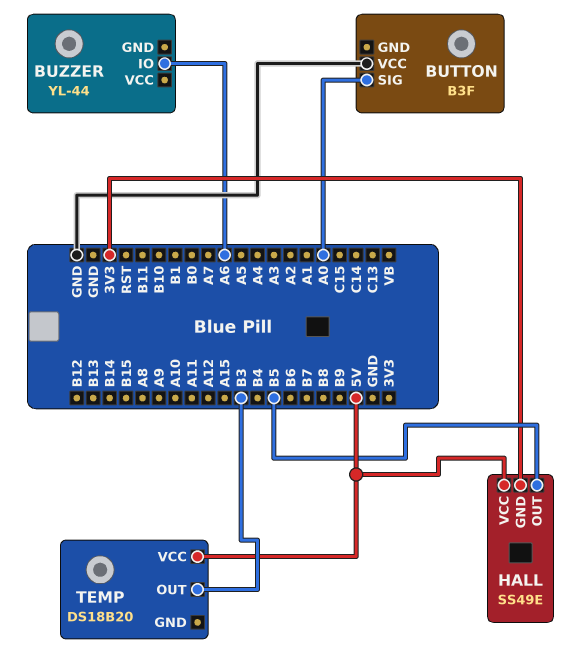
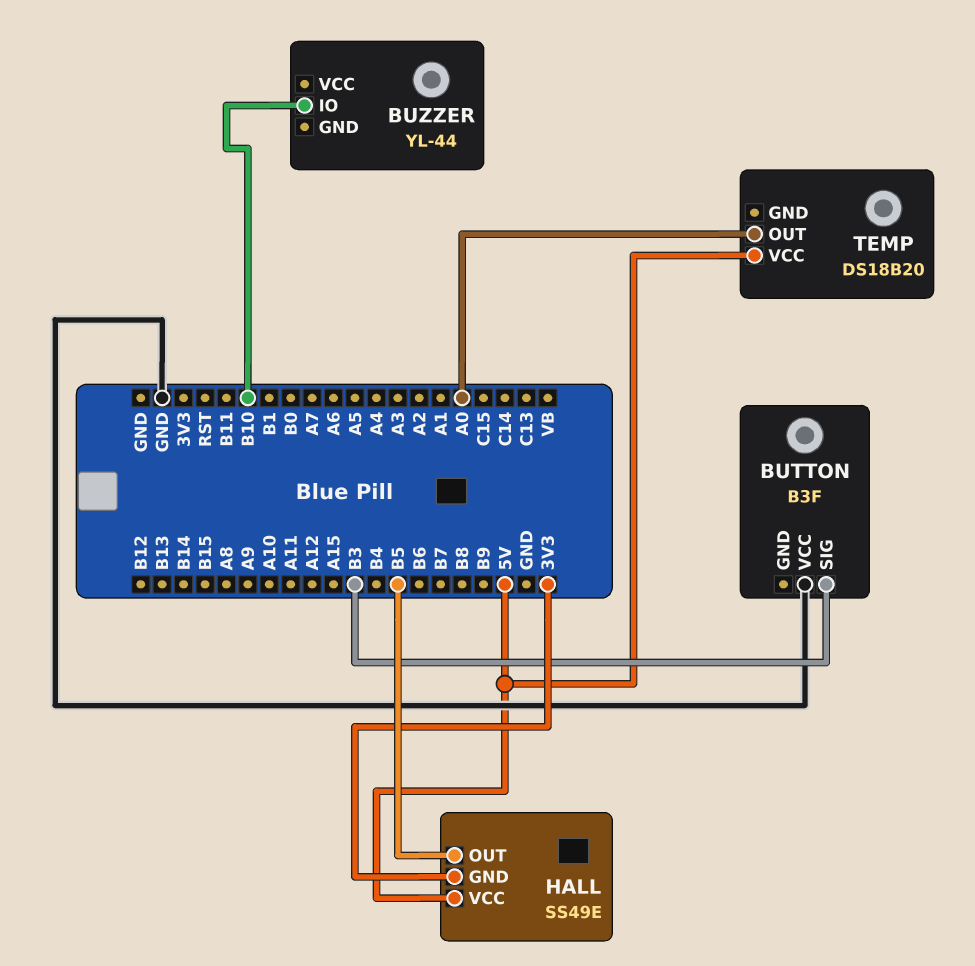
BUTTON pin SIG: A0 -> B3
BUZZER pin IO: A6 -> B10
TEMP pin OUT: B3 -> A0

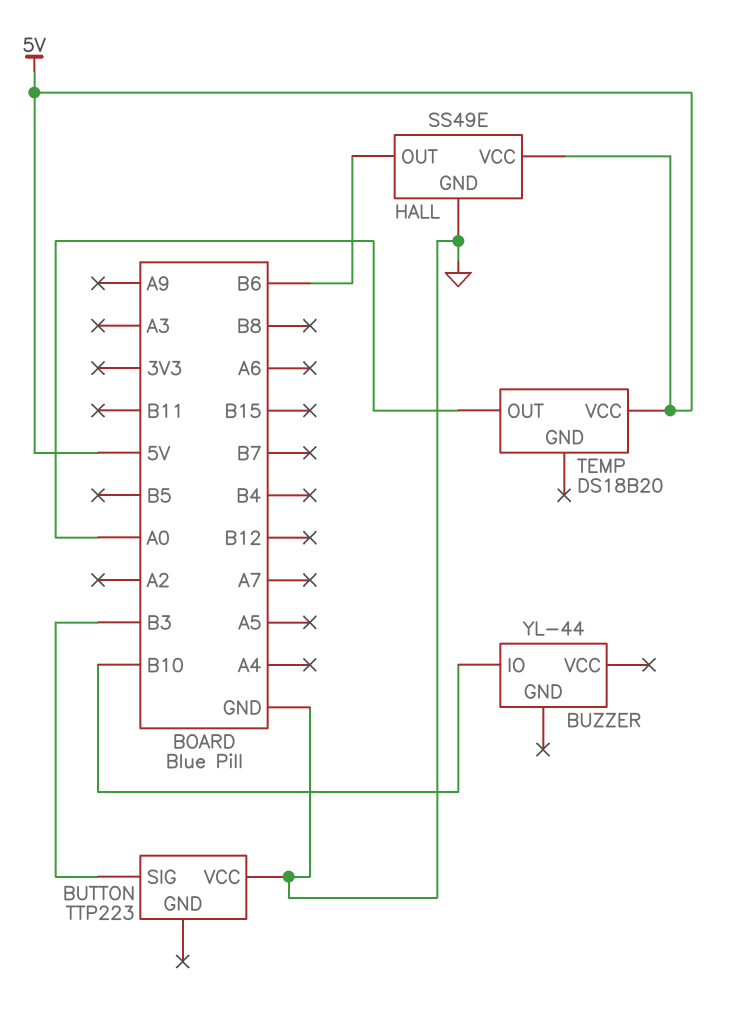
BUTTON: B3F -> TTP223
HALL pin GND: 3V3 -> GND
HALL pin OUT: B5 -> B6

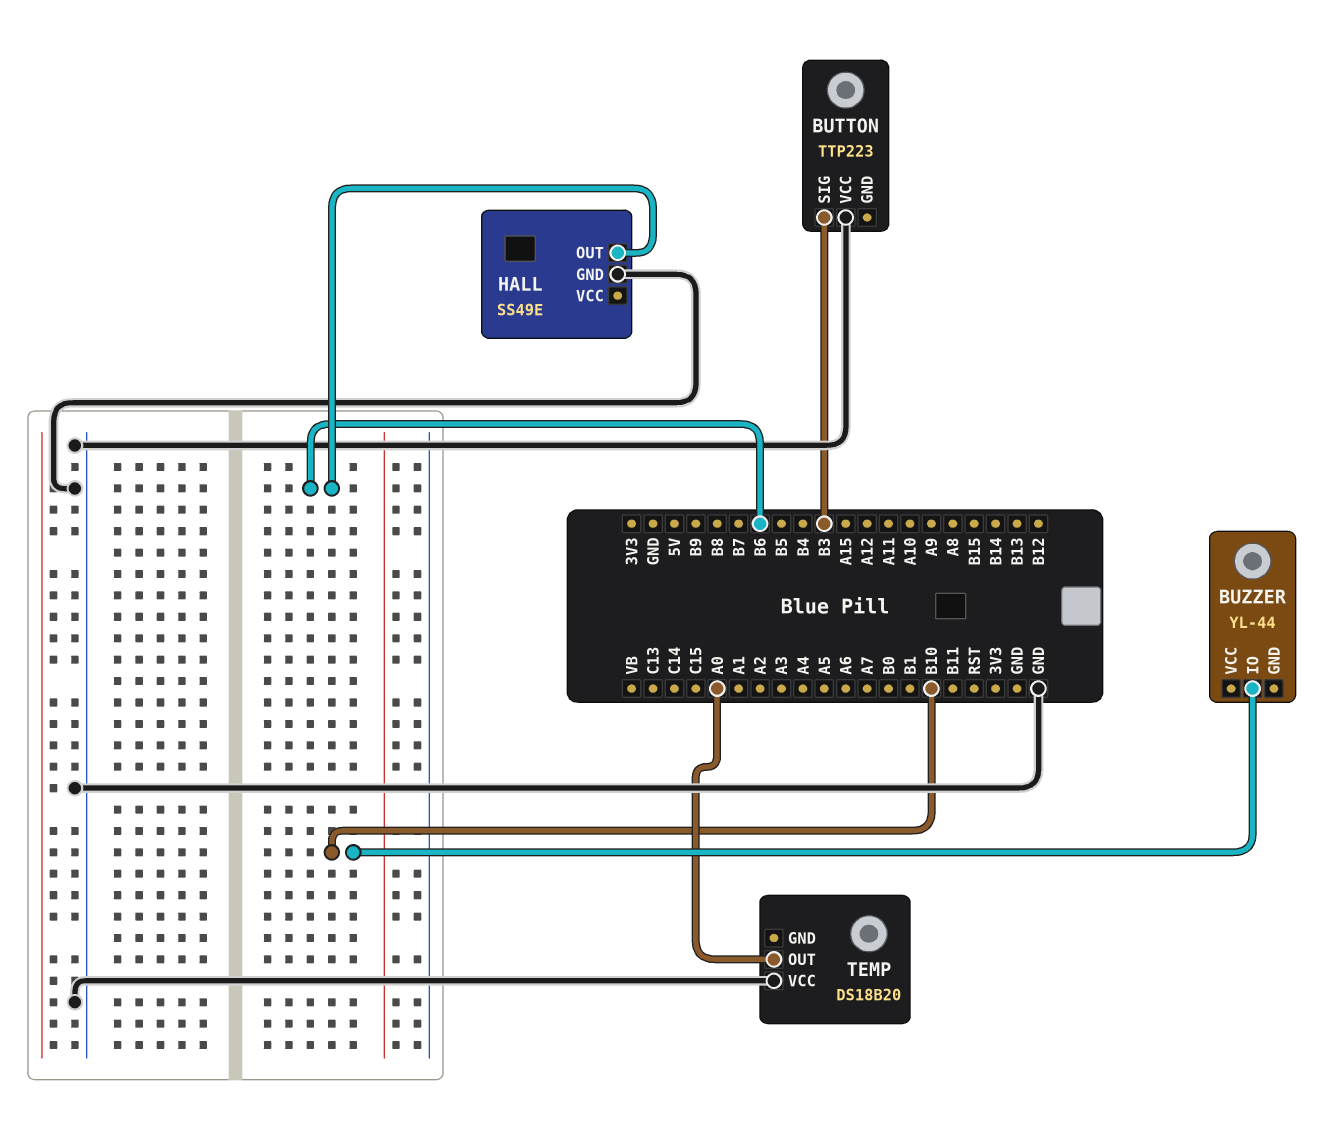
HALL pin VCC: 5V -> none
TEMP pin VCC: 5V -> GND

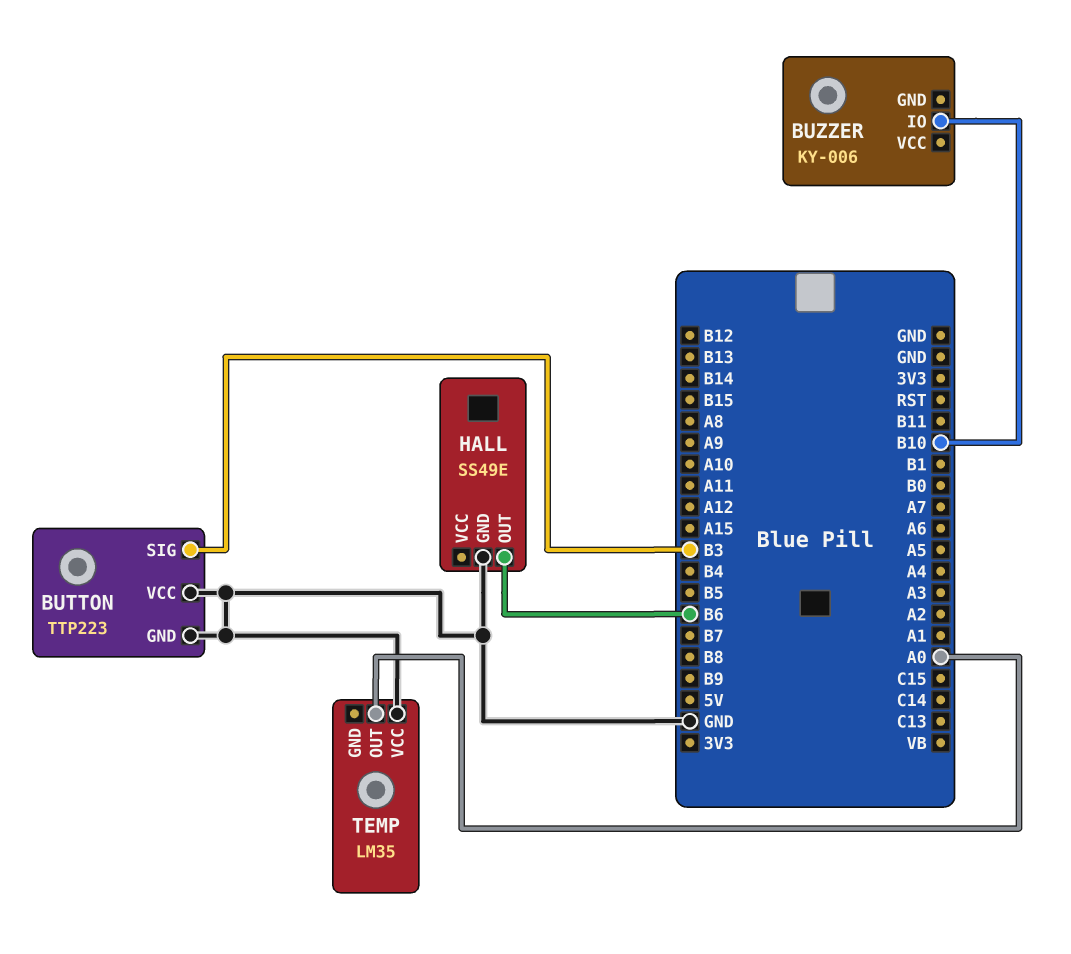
BUTTON pin GND: none -> GND
BUZZER: YL-44 -> KY-006
TEMP: DS18B20 -> LM35

